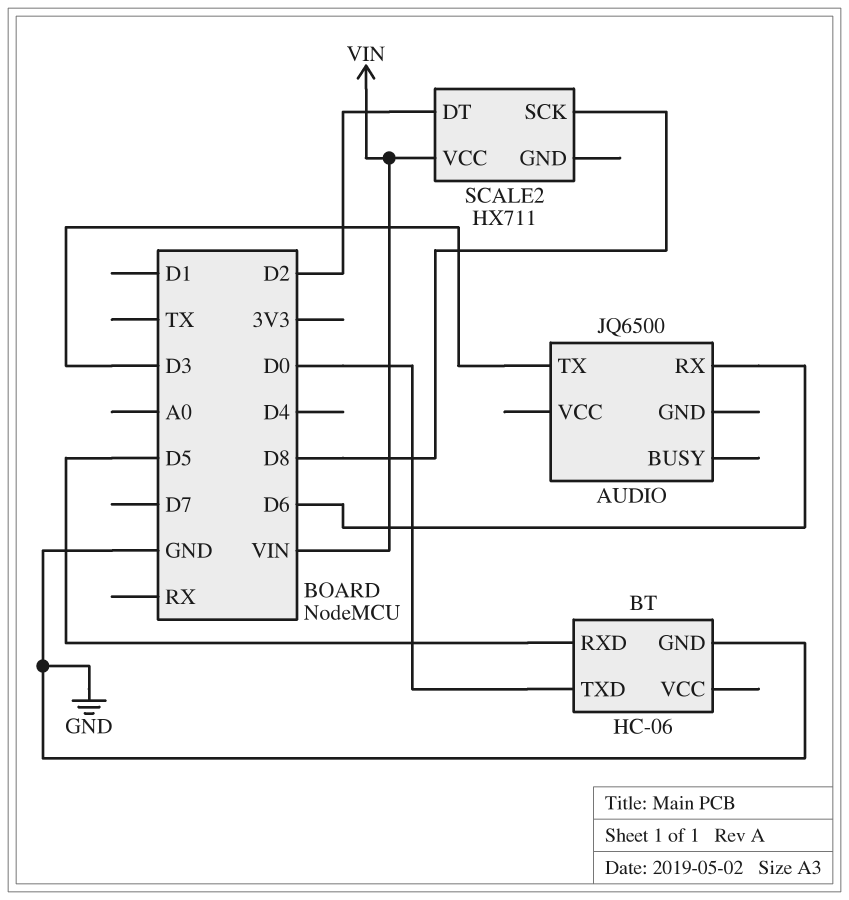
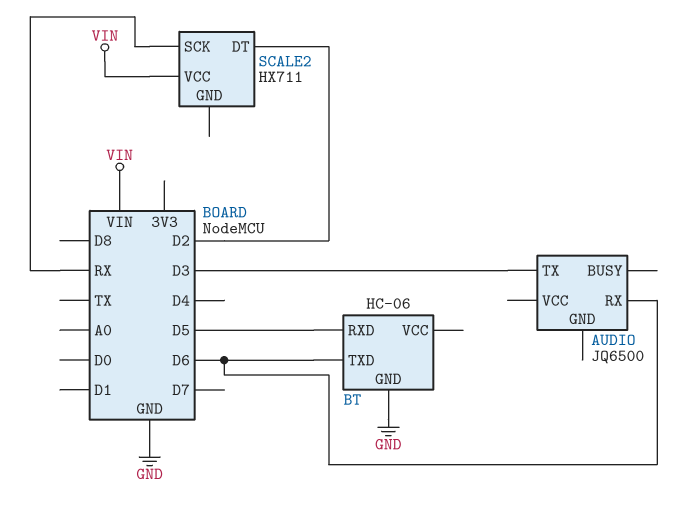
BT pin TXD: D0 -> D6
SCALE2 pin SCK: D8 -> RX

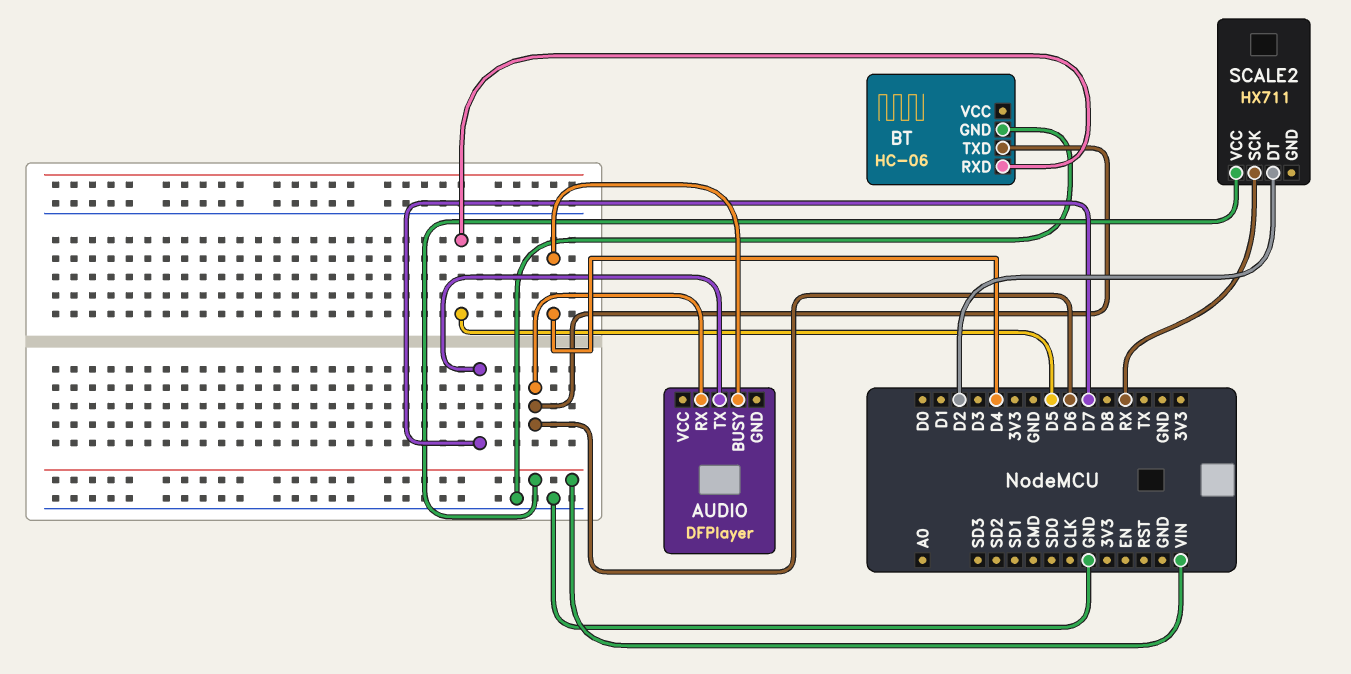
AUDIO: JQ6500 -> DFPlayer
AUDIO pin BUSY: none -> D4
AUDIO pin TX: D3 -> D7

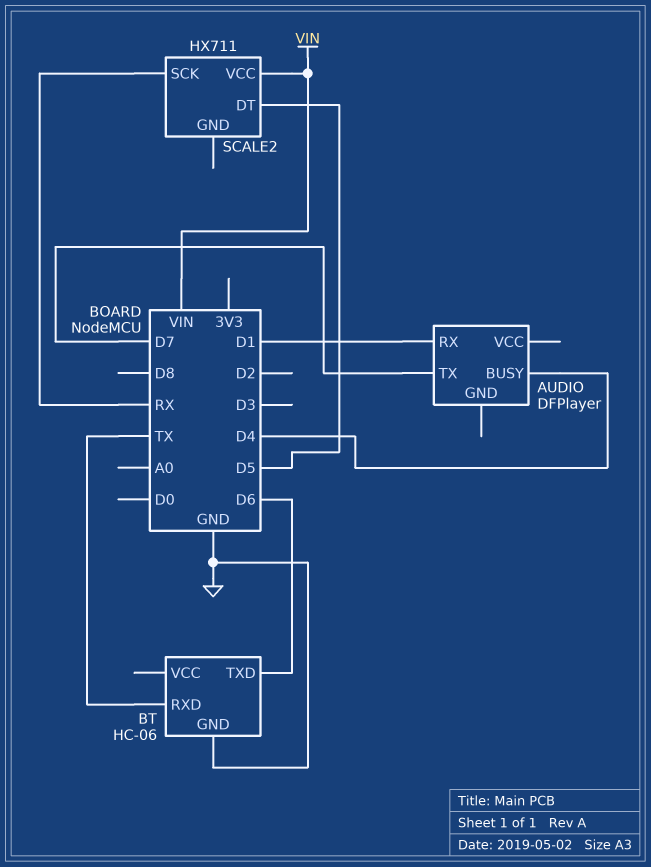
AUDIO pin RX: D6 -> D1
BT pin RXD: D5 -> TX
SCALE2 pin DT: D2 -> D5

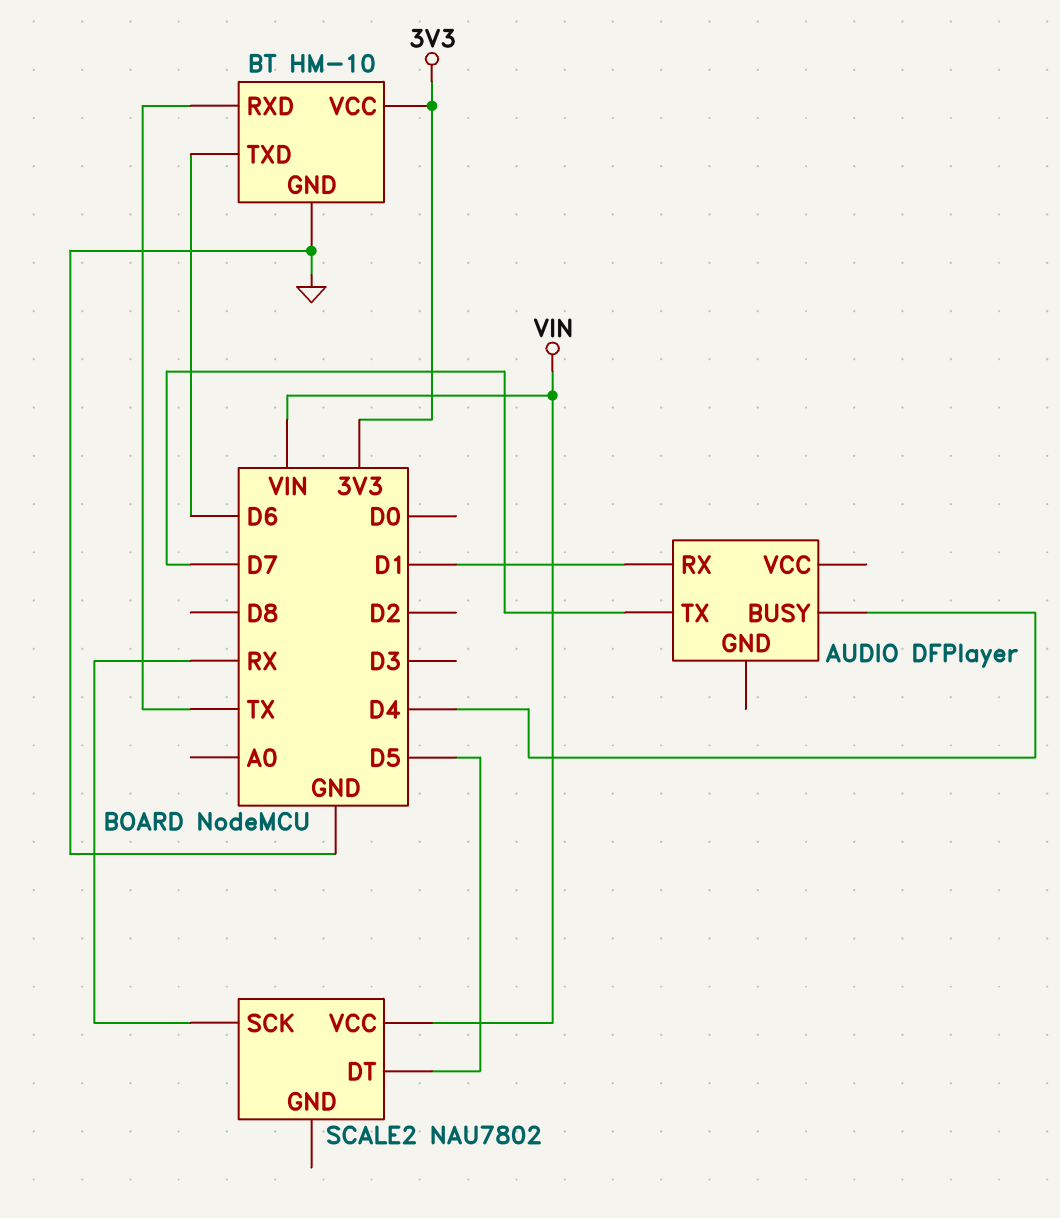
BT: HC-06 -> HM-10
BT pin VCC: none -> 3V3
SCALE2: HX711 -> NAU7802

